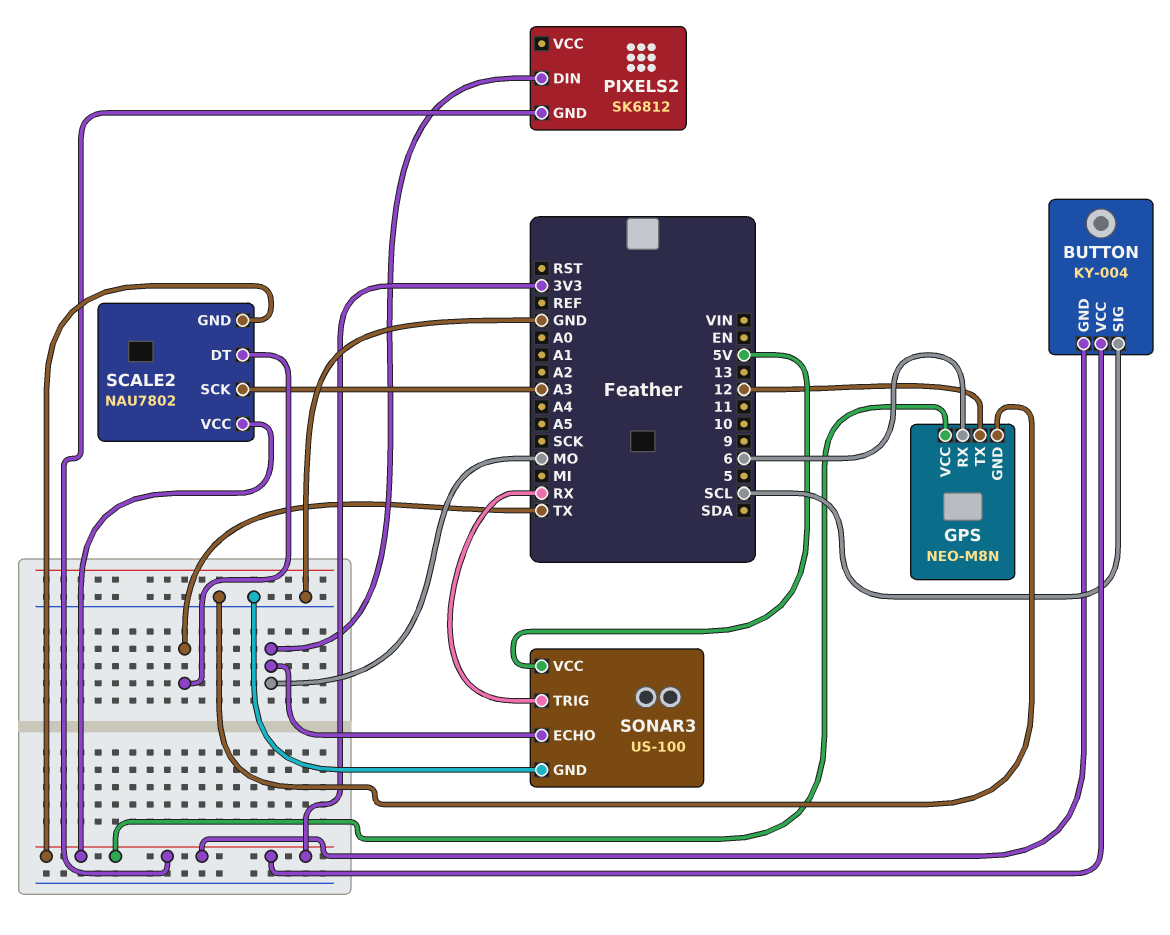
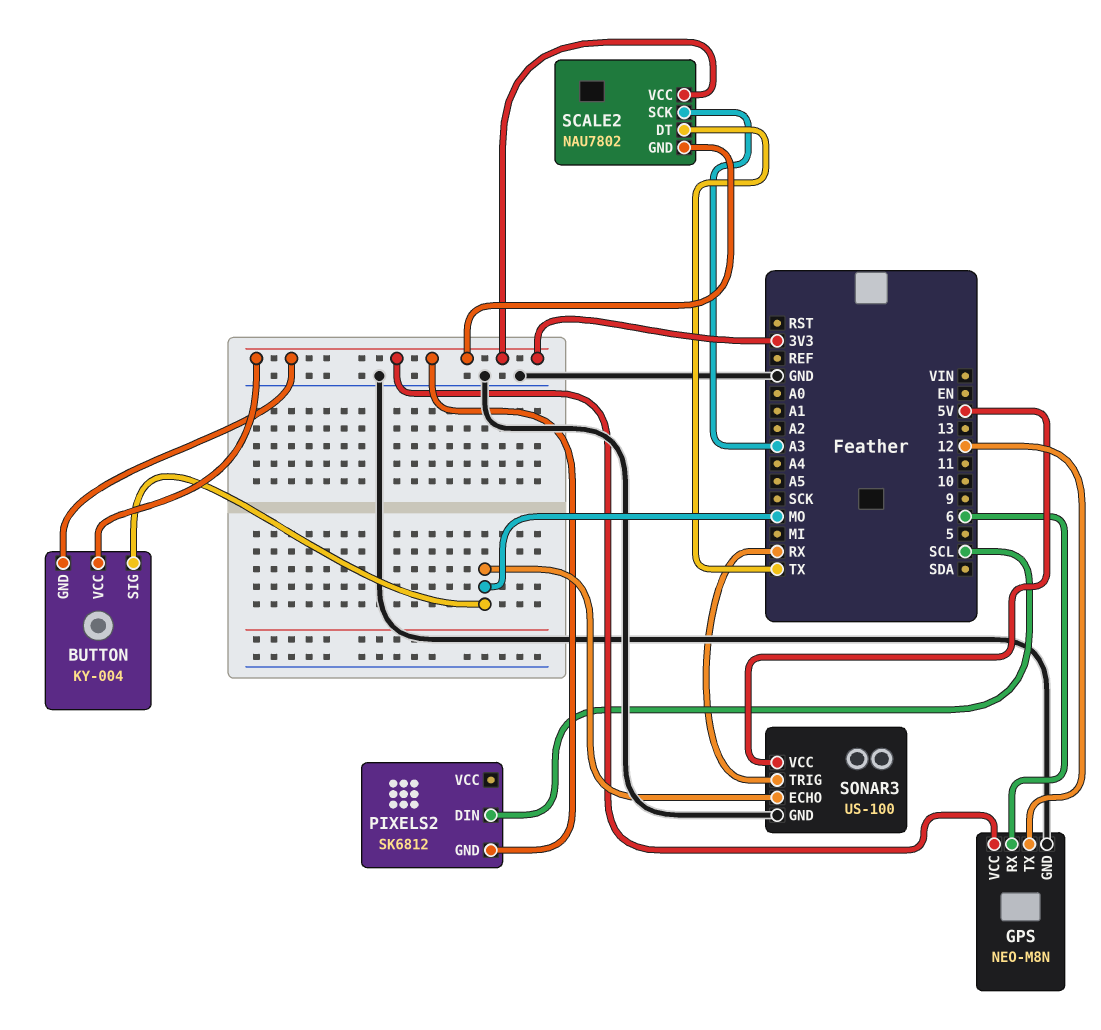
BUTTON pin SIG: SCL -> MO
PIXELS2 pin DIN: MO -> SCL

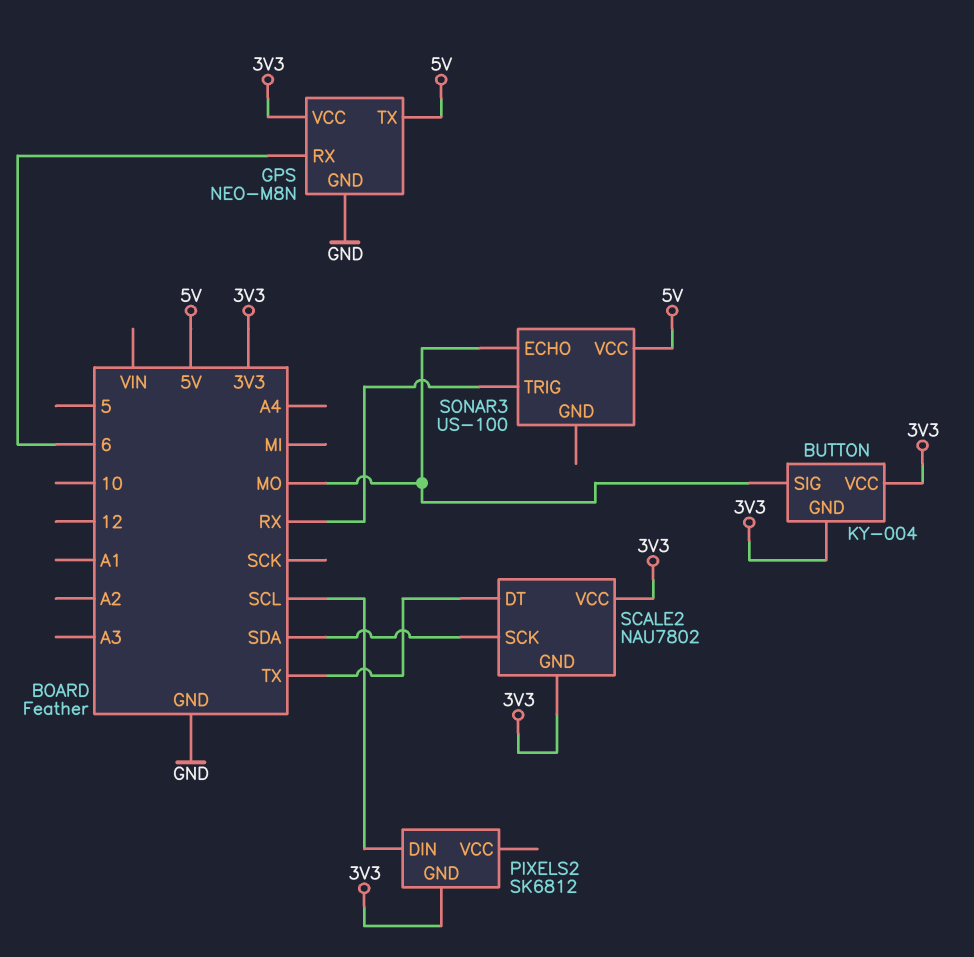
GPS pin TX: 12 -> 5V
SCALE2 pin SCK: A3 -> SDA
SONAR3 pin GND: GND -> none

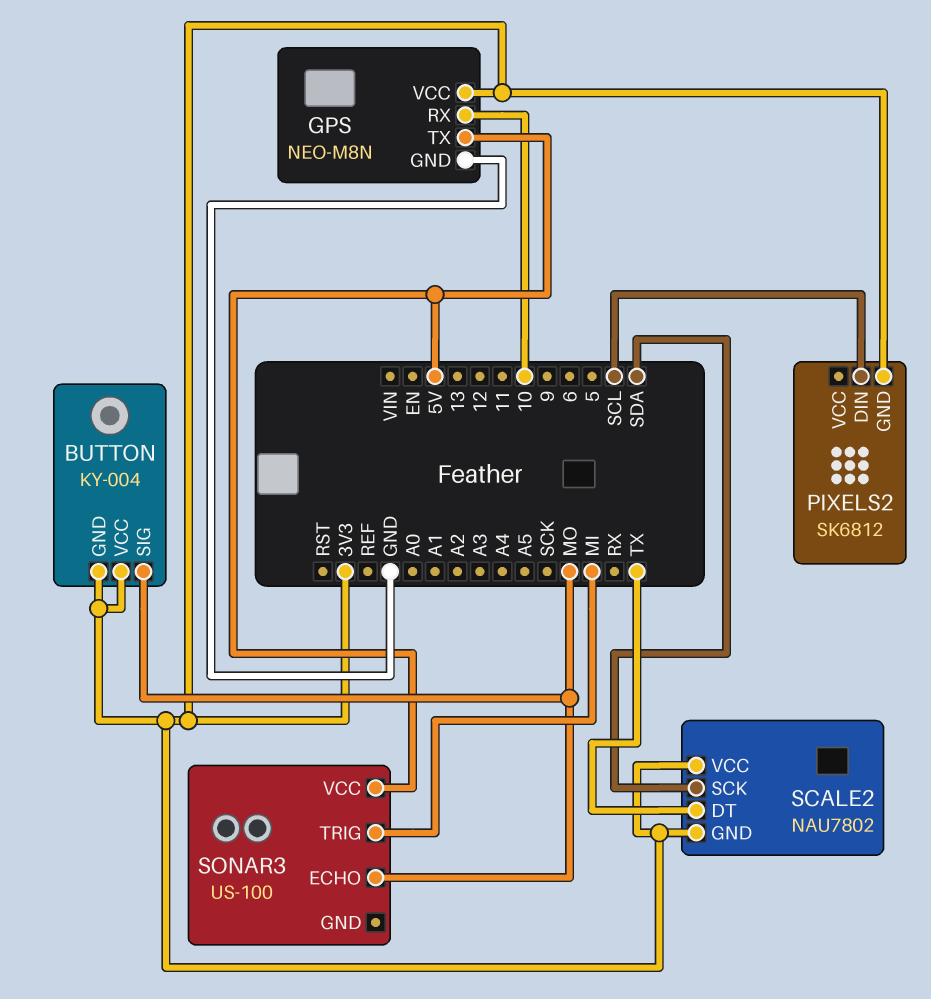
GPS pin RX: 6 -> 10
SONAR3 pin TRIG: RX -> MI

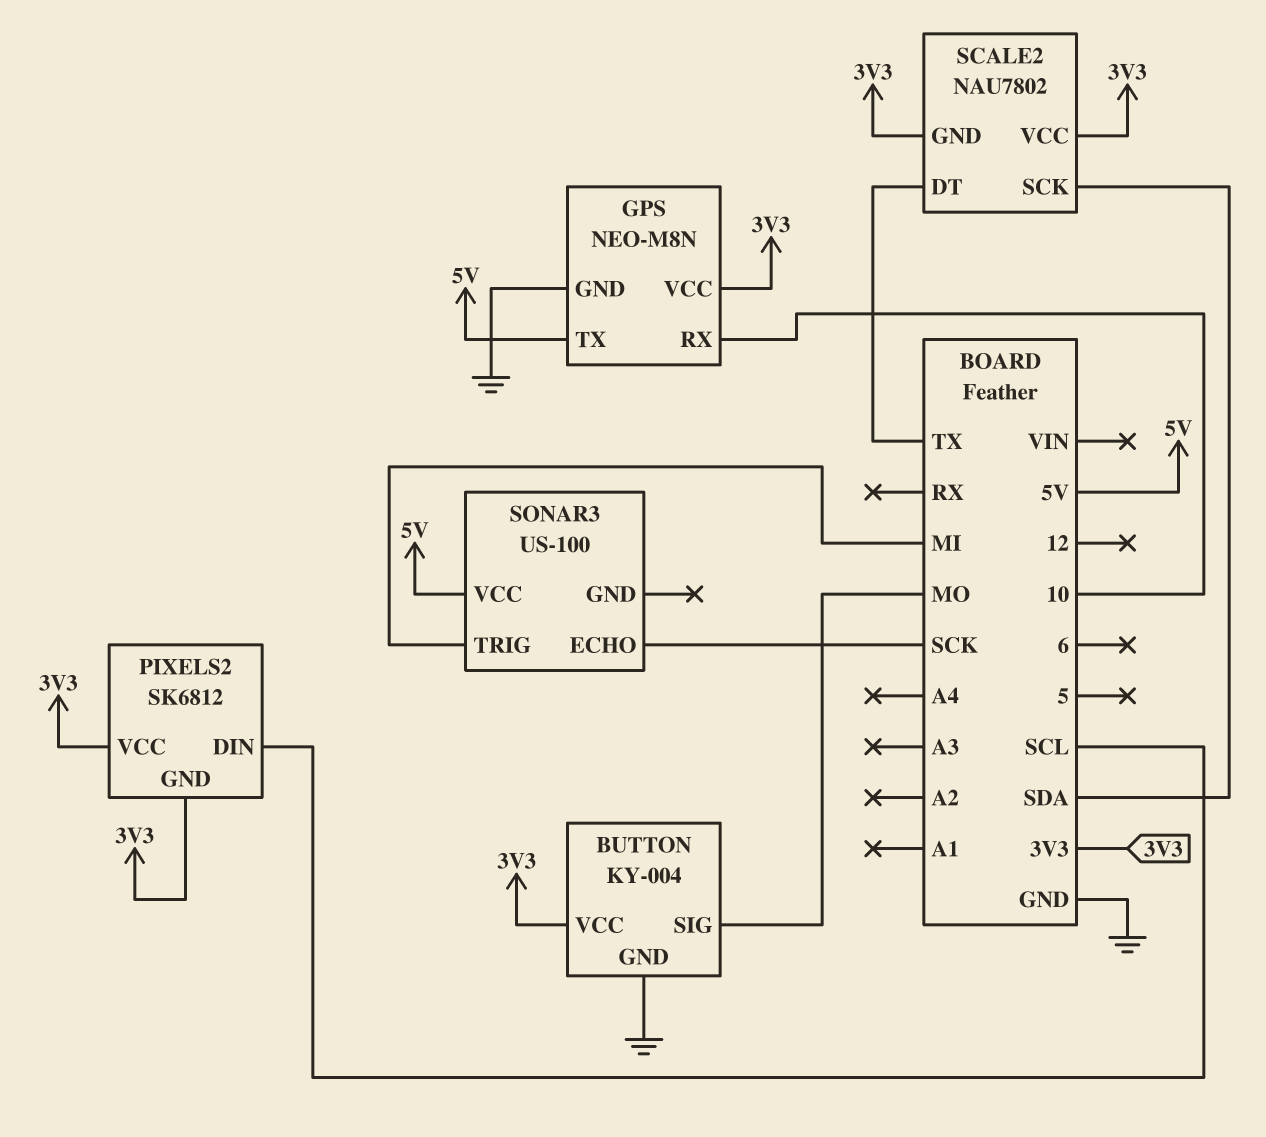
BUTTON pin GND: 3V3 -> GND
PIXELS2 pin VCC: none -> 3V3
SONAR3 pin ECHO: MO -> SCK

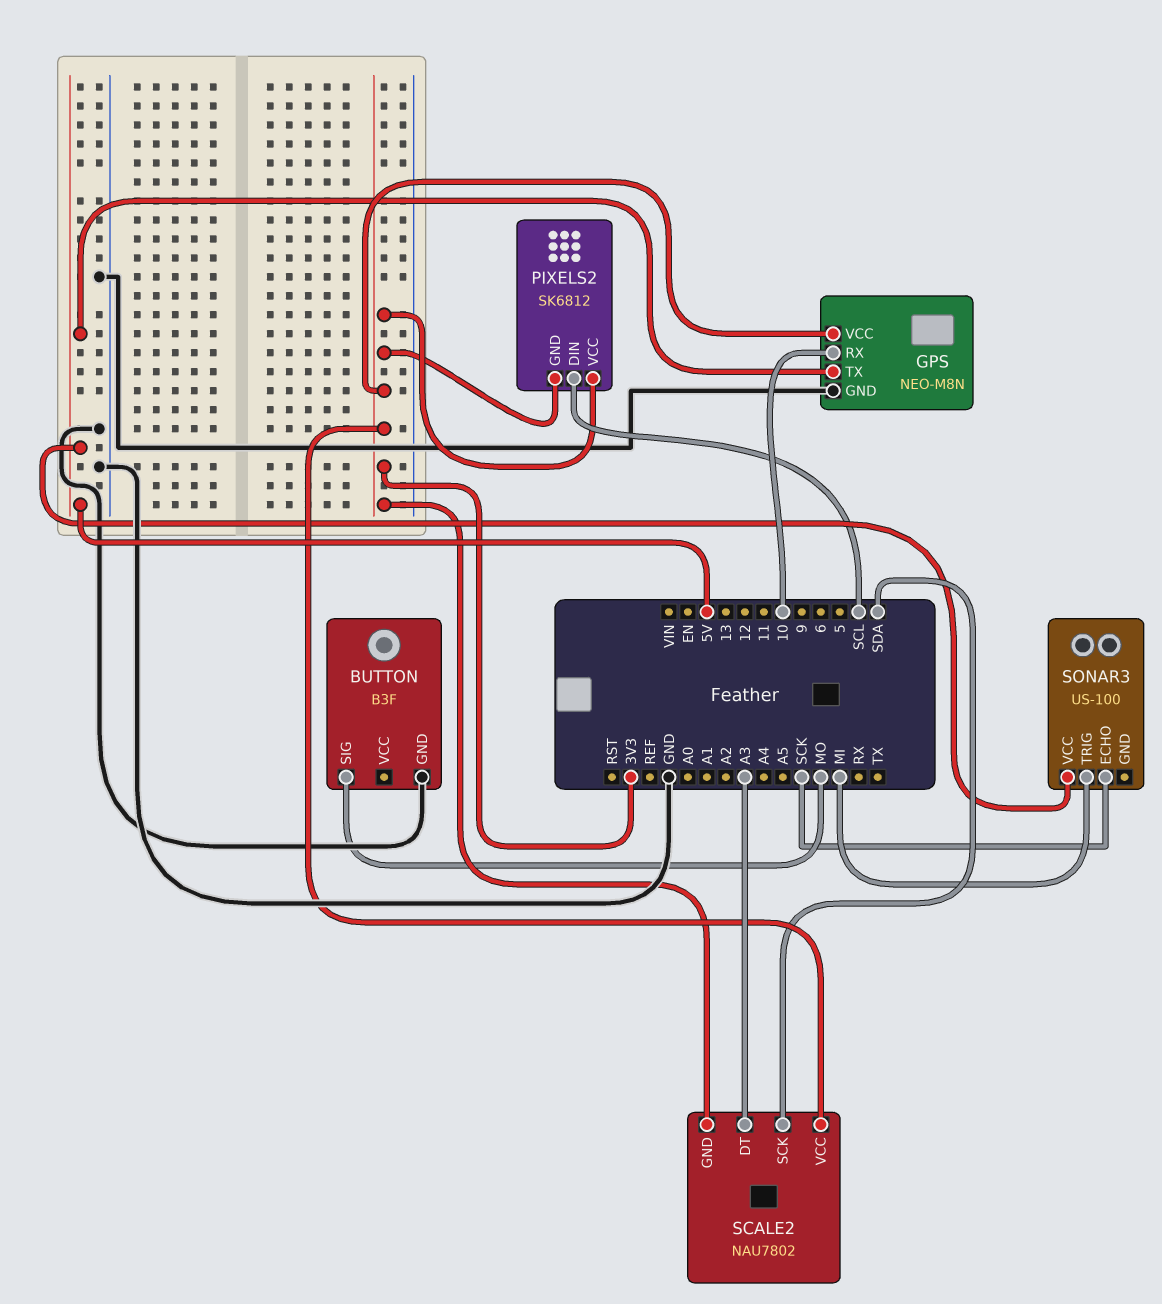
BUTTON: KY-004 -> B3F
BUTTON pin VCC: 3V3 -> none
SCALE2 pin DT: TX -> A3

